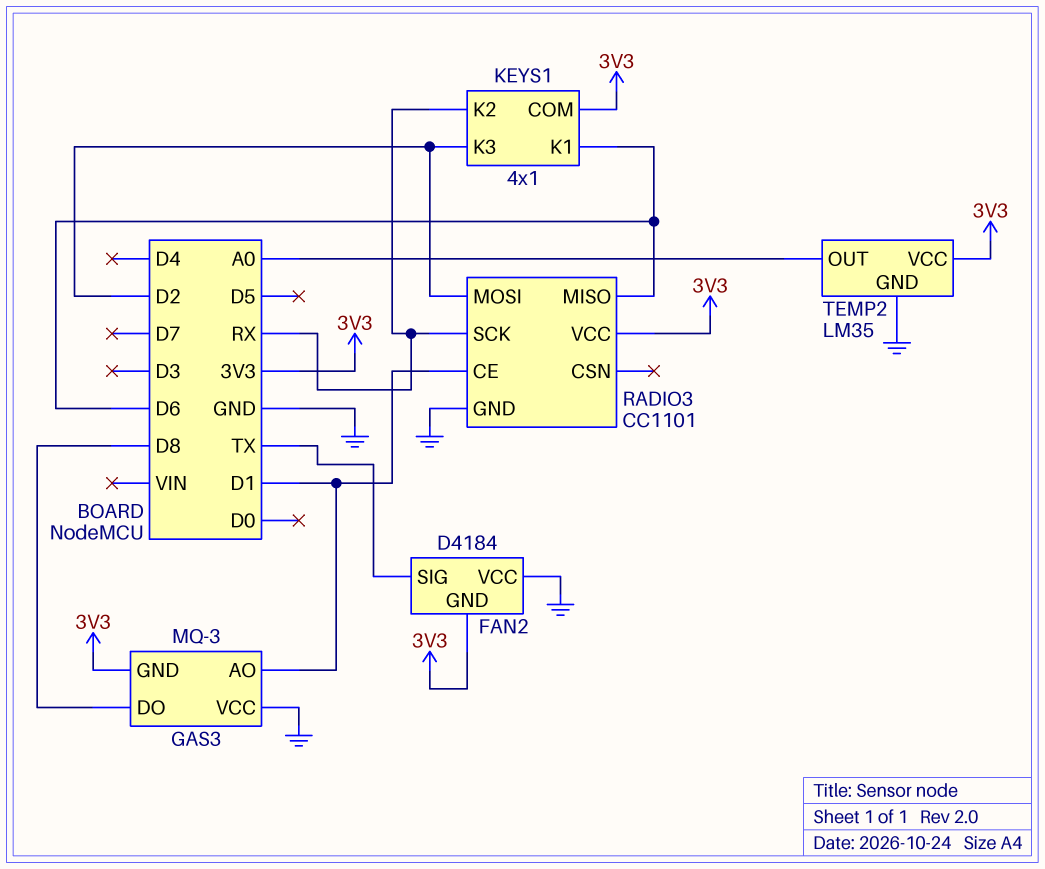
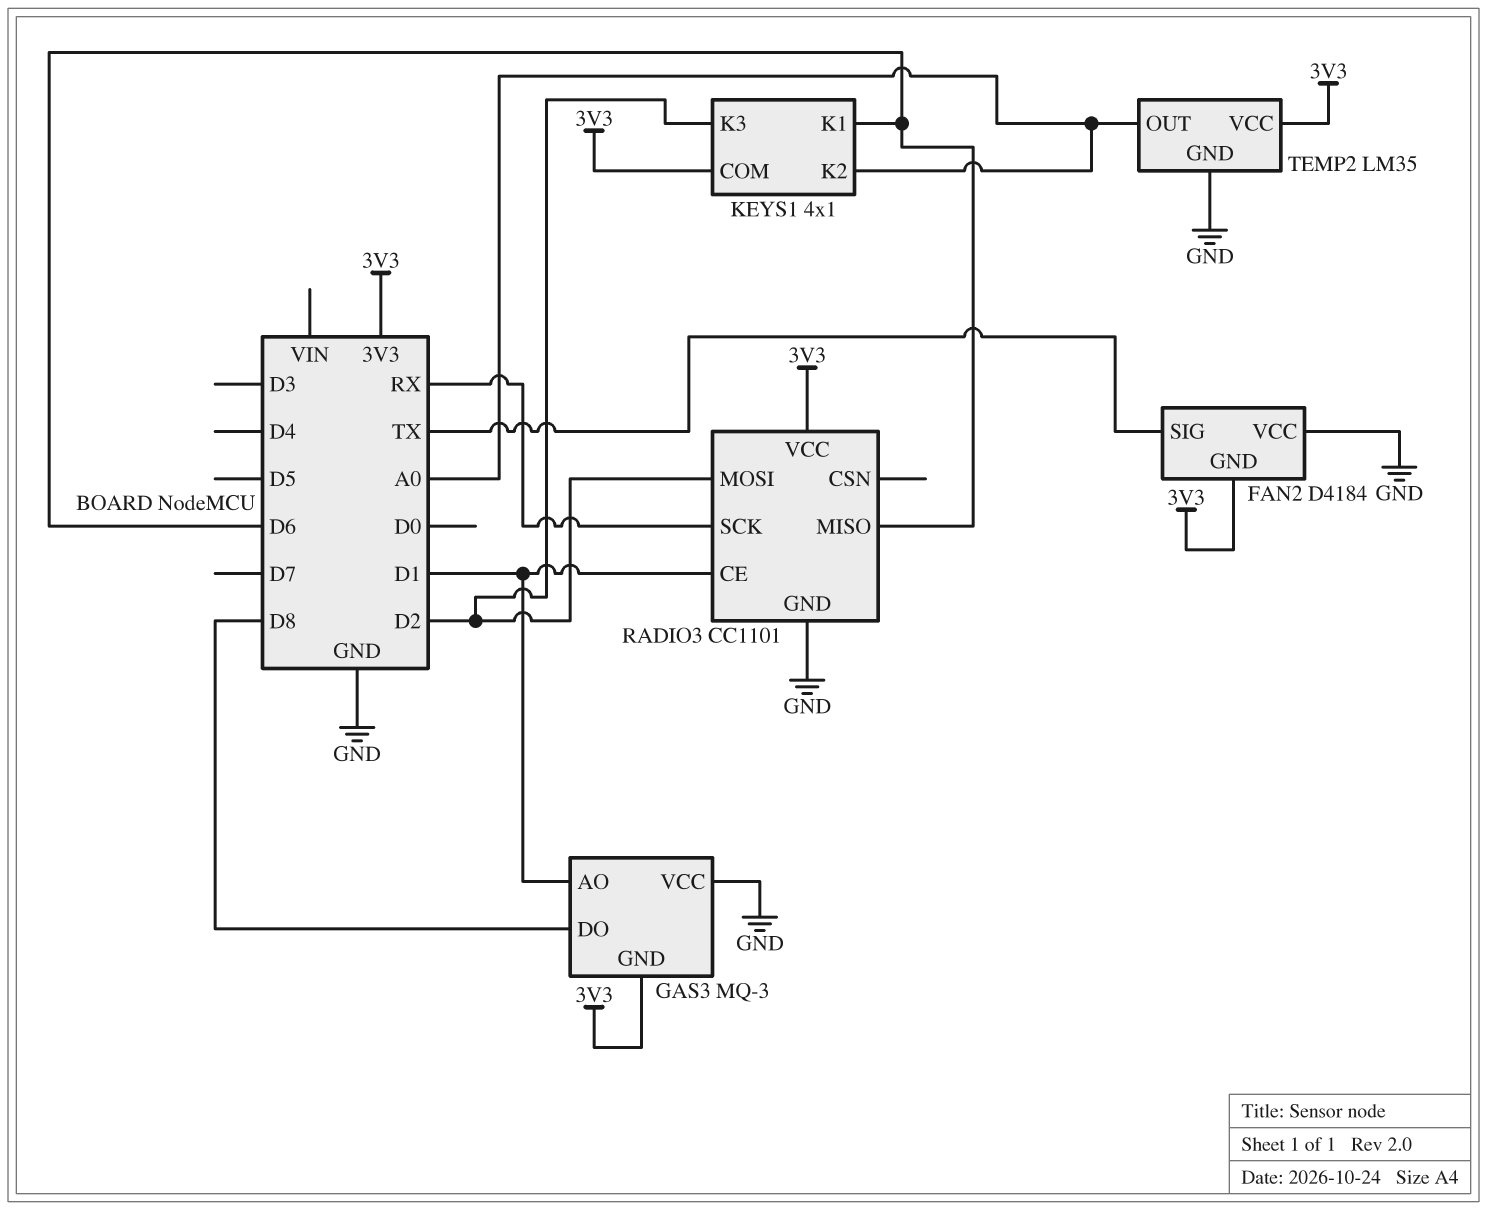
KEYS1 pin K2: RX -> A0

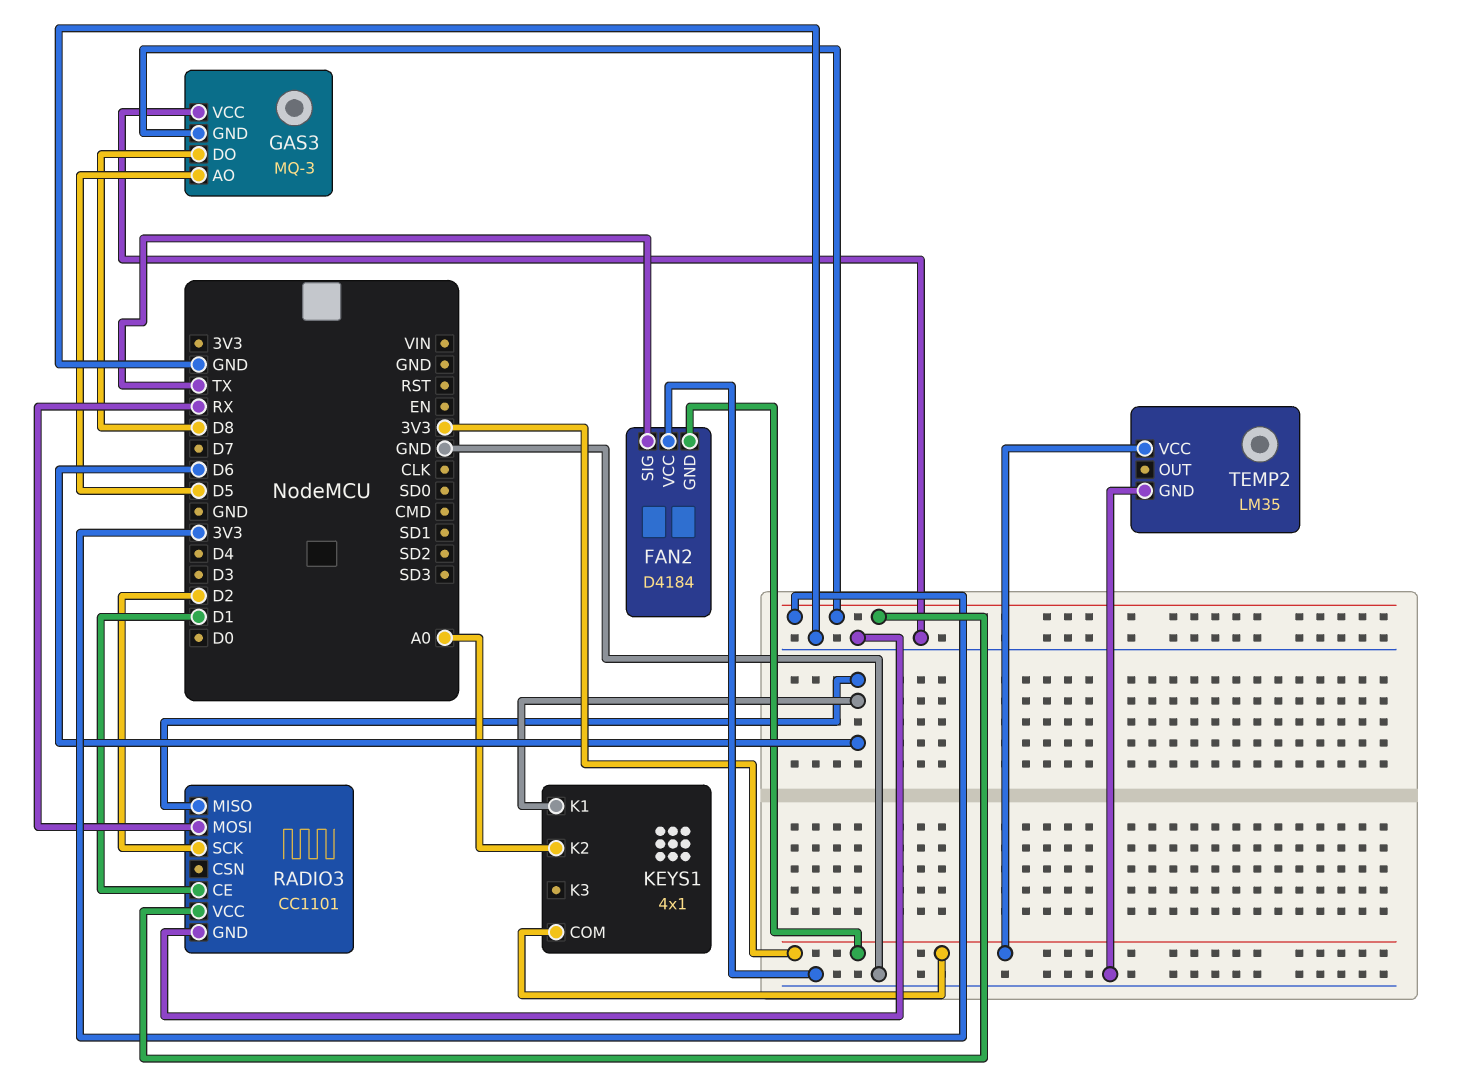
GAS3 pin AO: D1 -> D5
KEYS1 pin K3: D2 -> none
RADIO3 pin MOSI: D2 -> RX
RADIO3 pin SCK: RX -> D2
TEMP2 pin OUT: A0 -> none

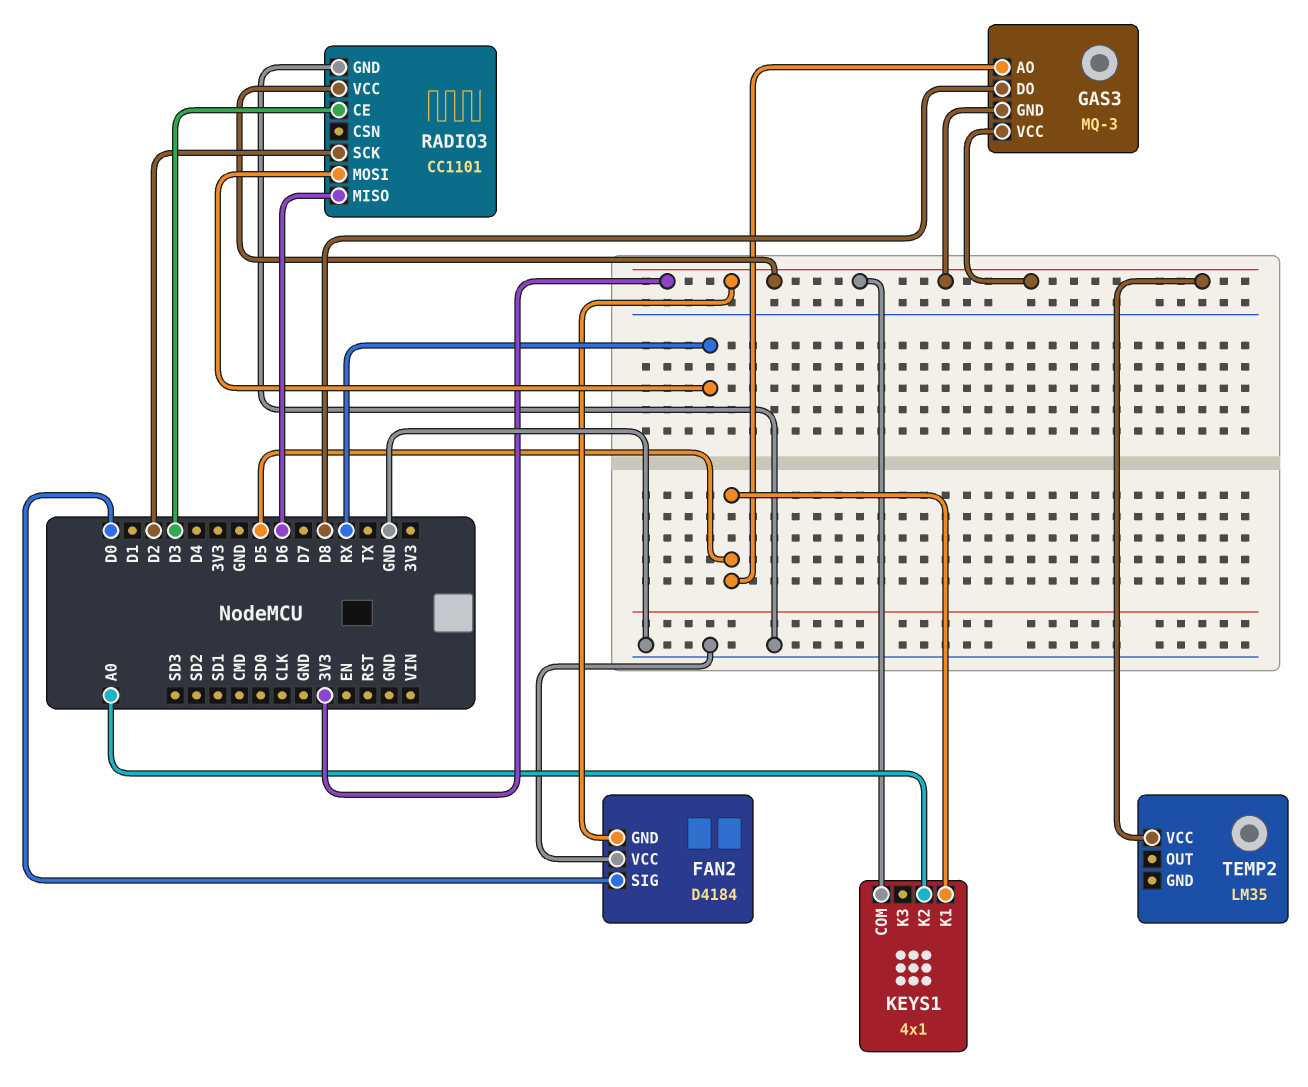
FAN2 pin SIG: TX -> D0
GAS3 pin VCC: GND -> 3V3
KEYS1 pin K1: D6 -> D5
RADIO3 pin CE: D1 -> D3
TEMP2 pin GND: GND -> none

